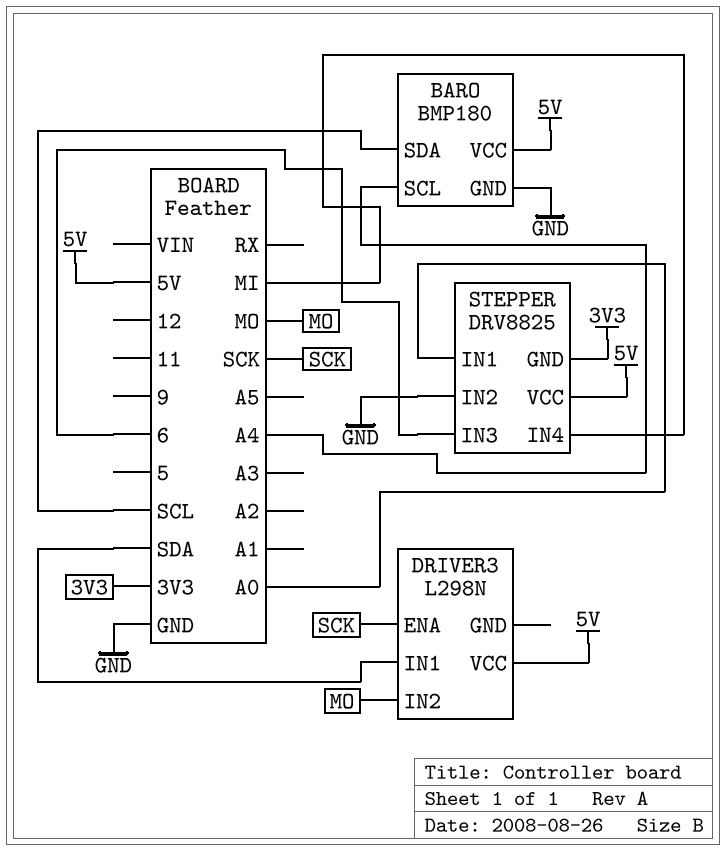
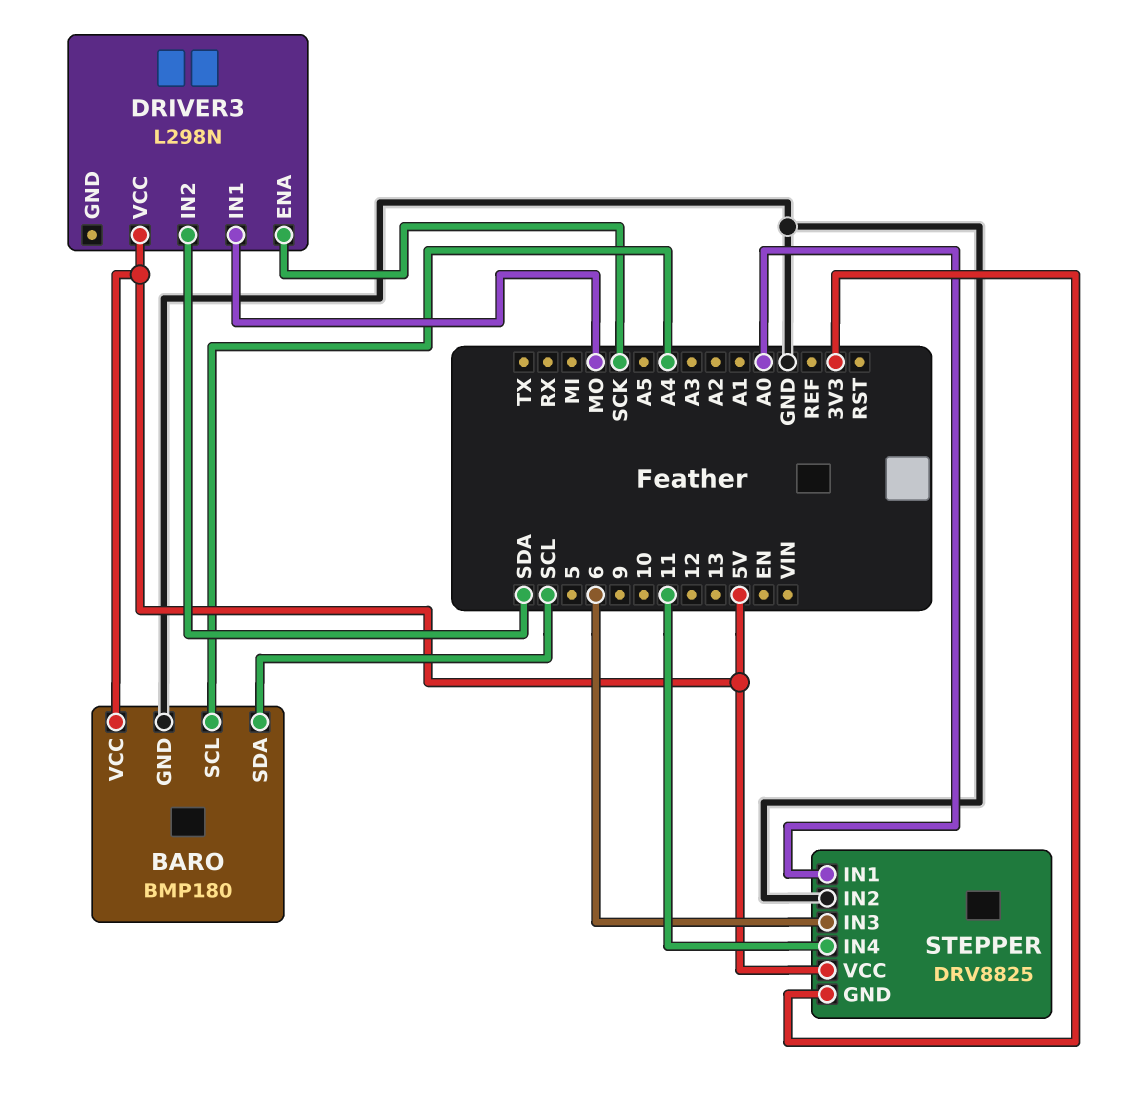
DRIVER3 pin IN1: SDA -> MO
DRIVER3 pin IN2: MO -> SDA
STEPPER pin IN4: MI -> 11

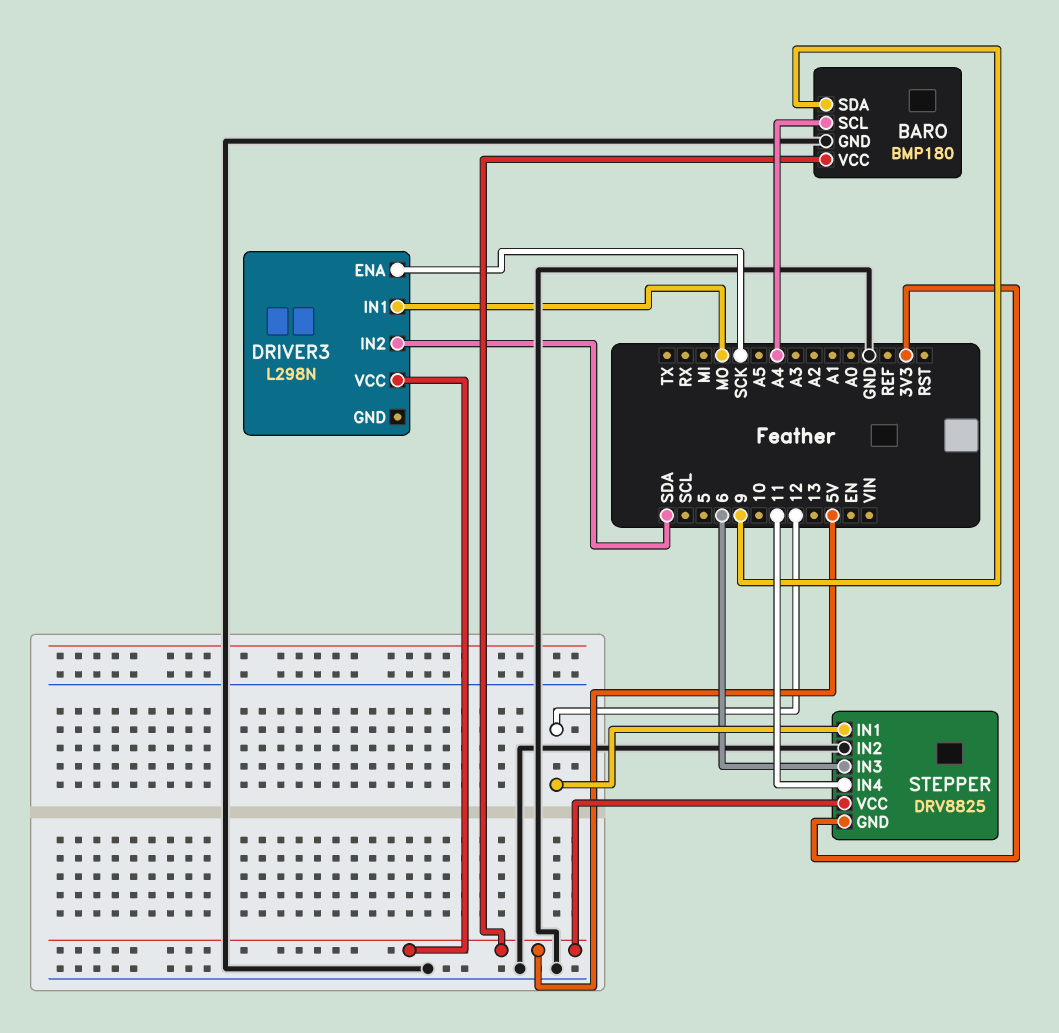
BARO pin SDA: SCL -> 9
STEPPER pin IN1: A0 -> 12

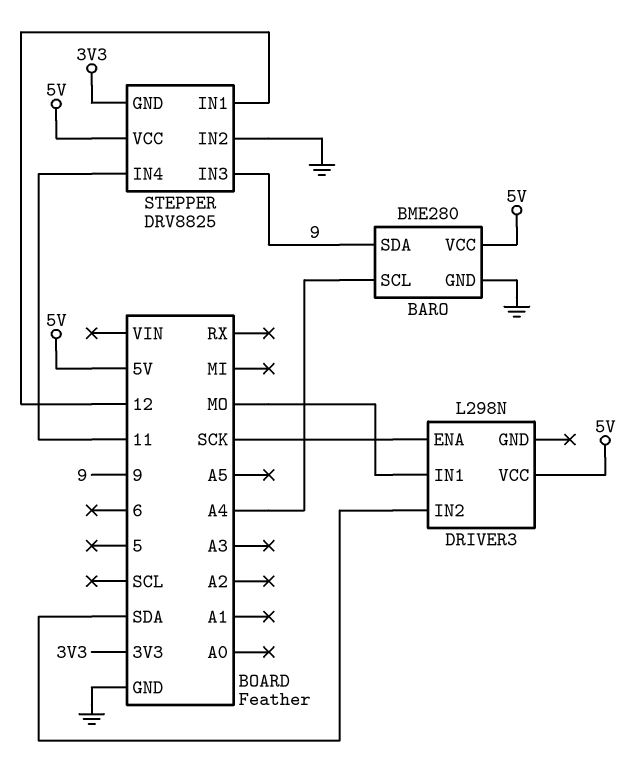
BARO: BMP180 -> BME280
STEPPER pin IN3: 6 -> 9

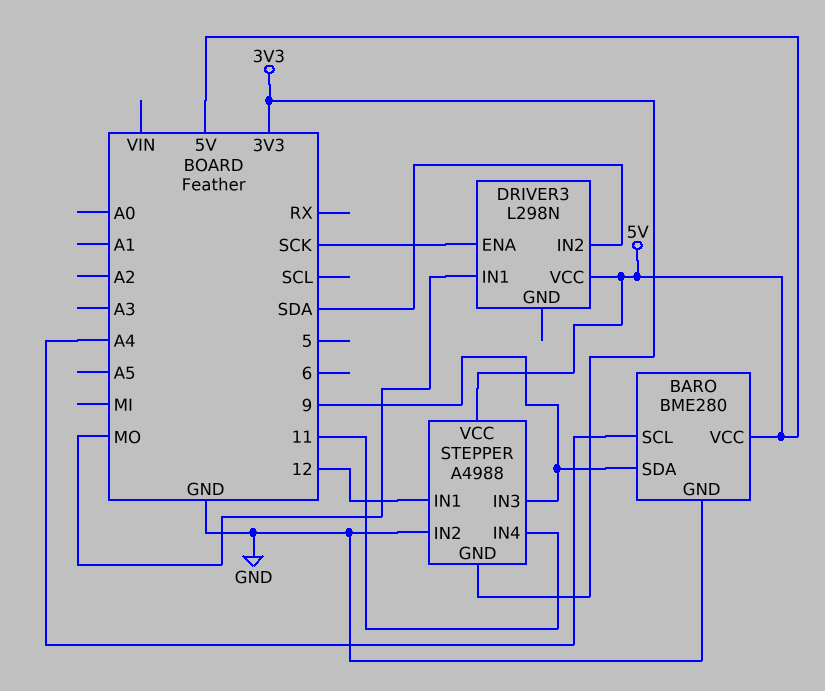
STEPPER: DRV8825 -> A4988

